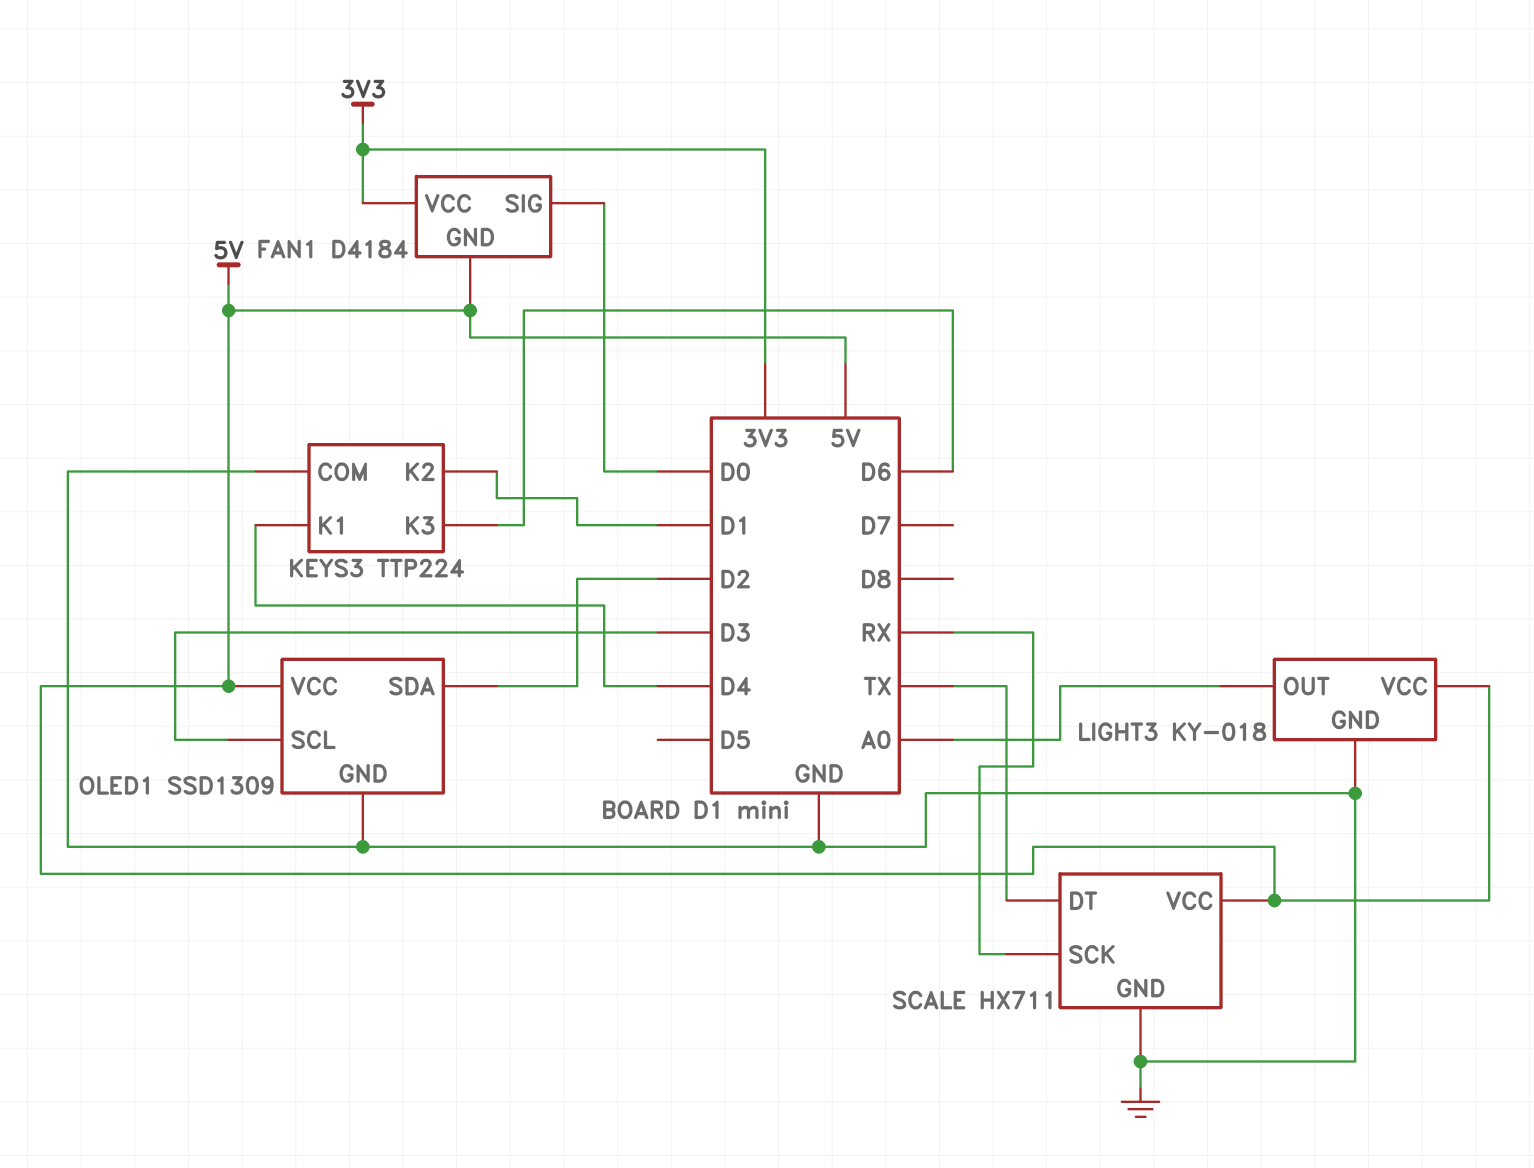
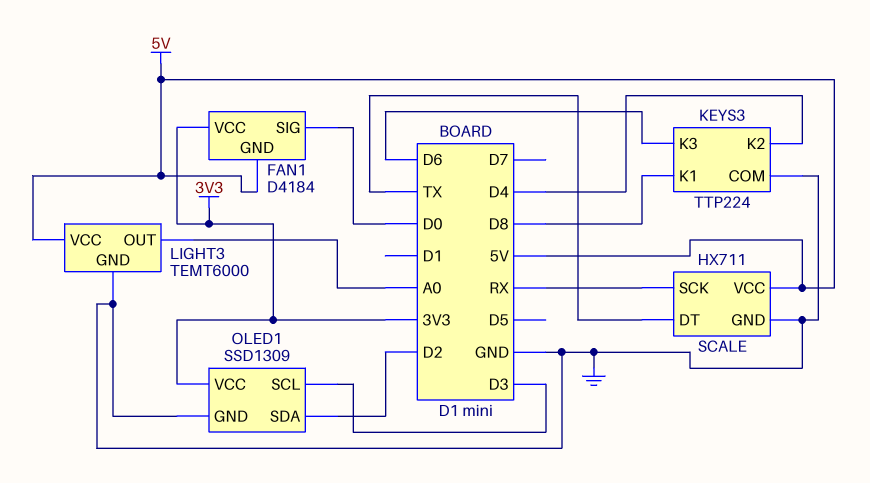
KEYS3 pin K1: D4 -> D8
KEYS3 pin K2: D1 -> D4
LIGHT3: KY-018 -> TEMT6000
OLED1 pin VCC: 5V -> 3V3

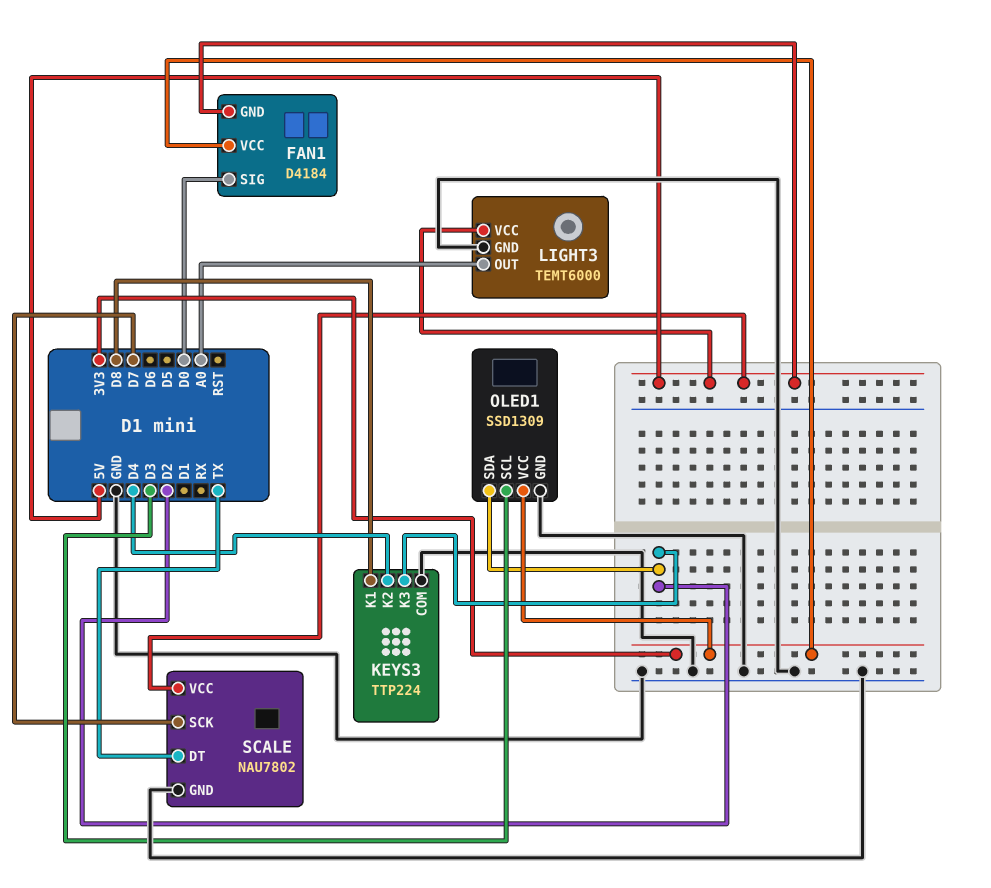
KEYS3 pin K3: D6 -> D2
SCALE: HX711 -> NAU7802
SCALE pin SCK: RX -> D7

